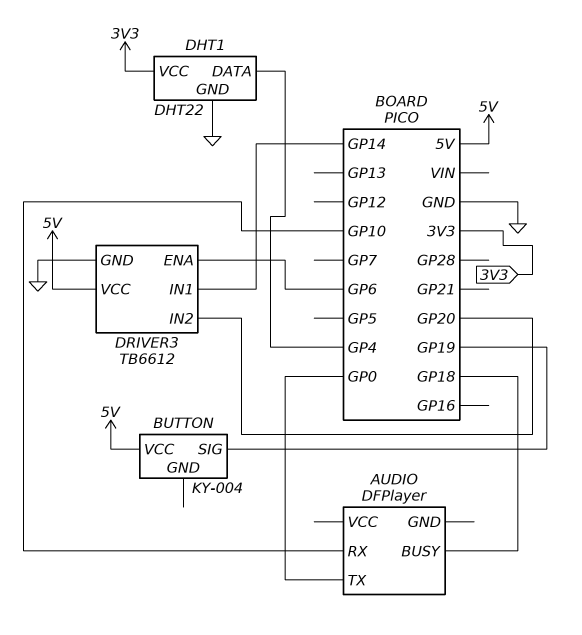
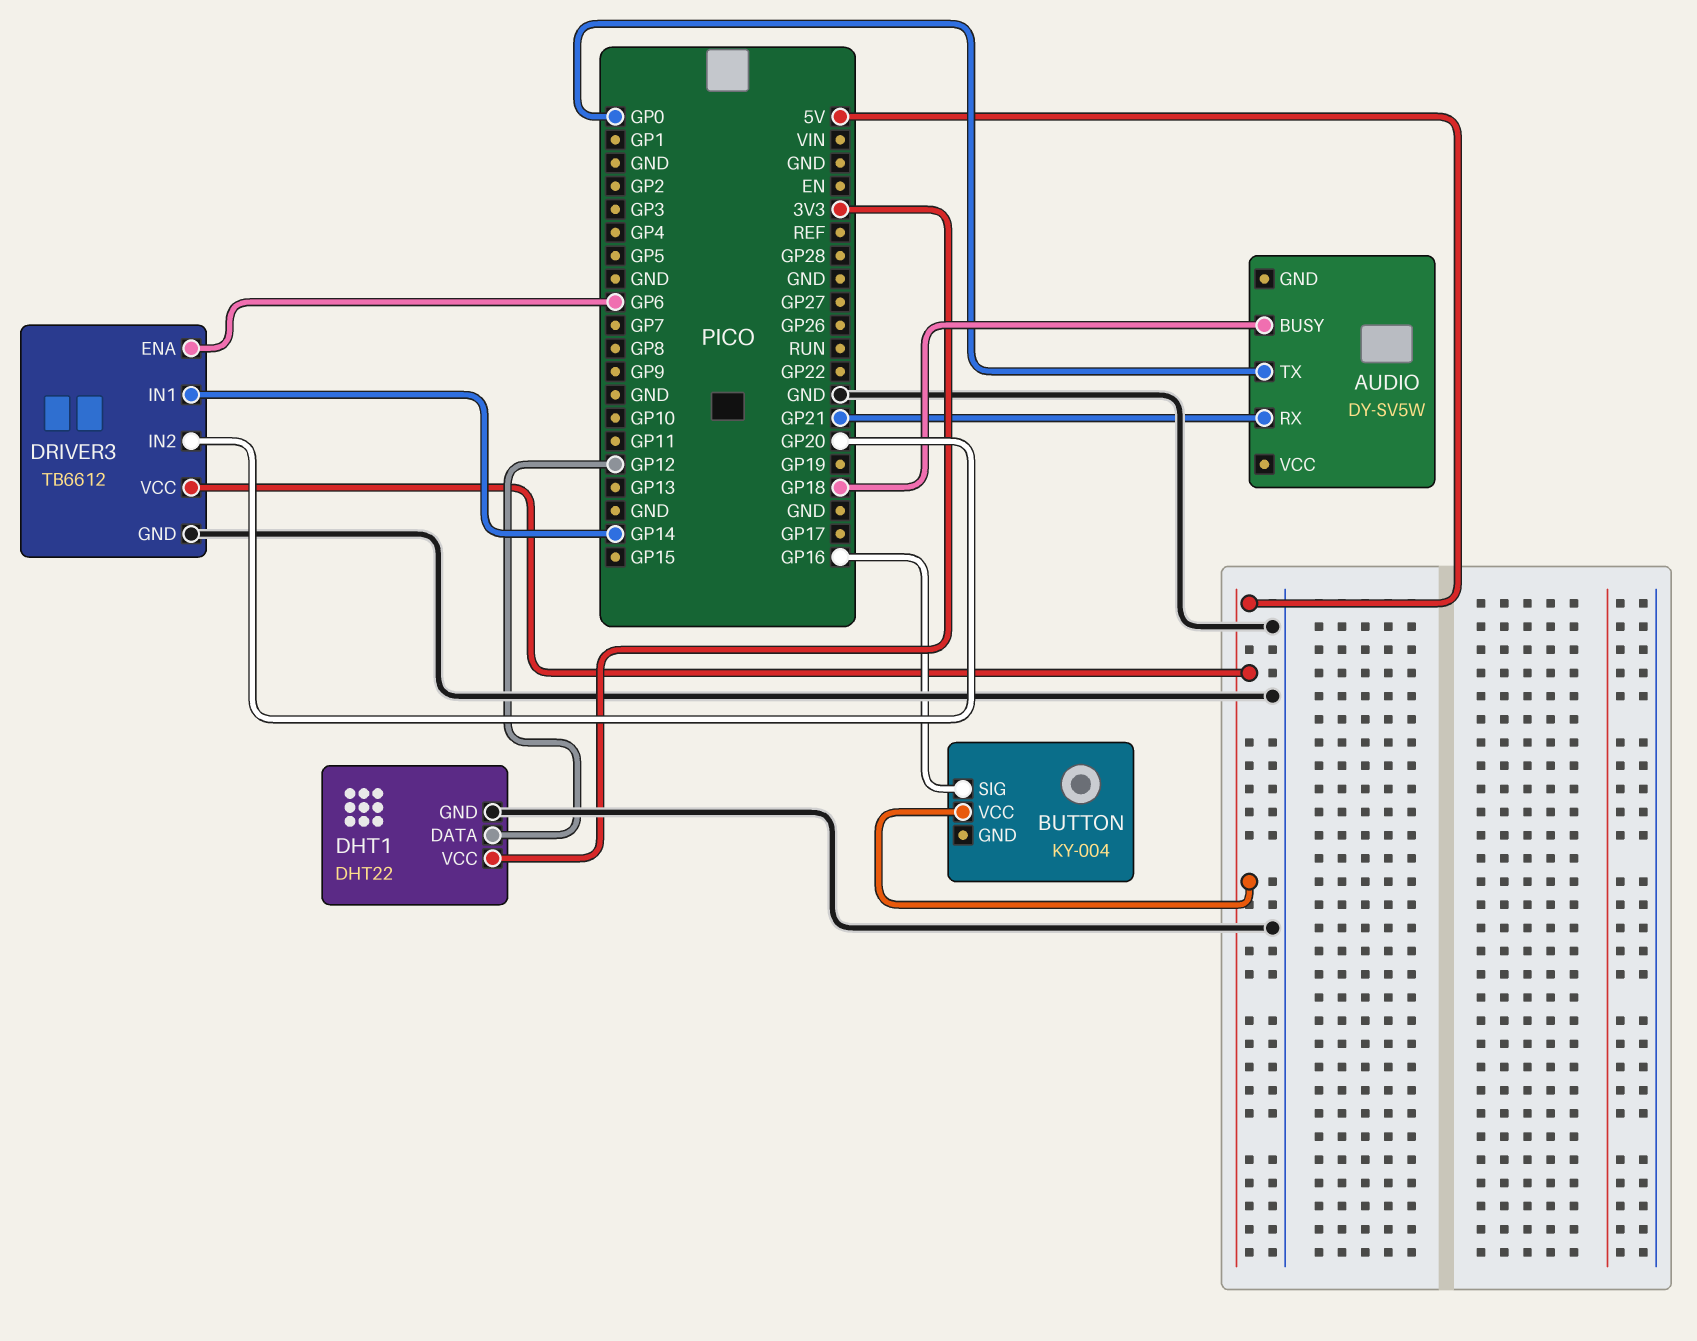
AUDIO: DFPlayer -> DY-SV5W
AUDIO pin RX: GP10 -> GP21
BUTTON pin SIG: GP19 -> GP16
DHT1 pin DATA: GP4 -> GP12

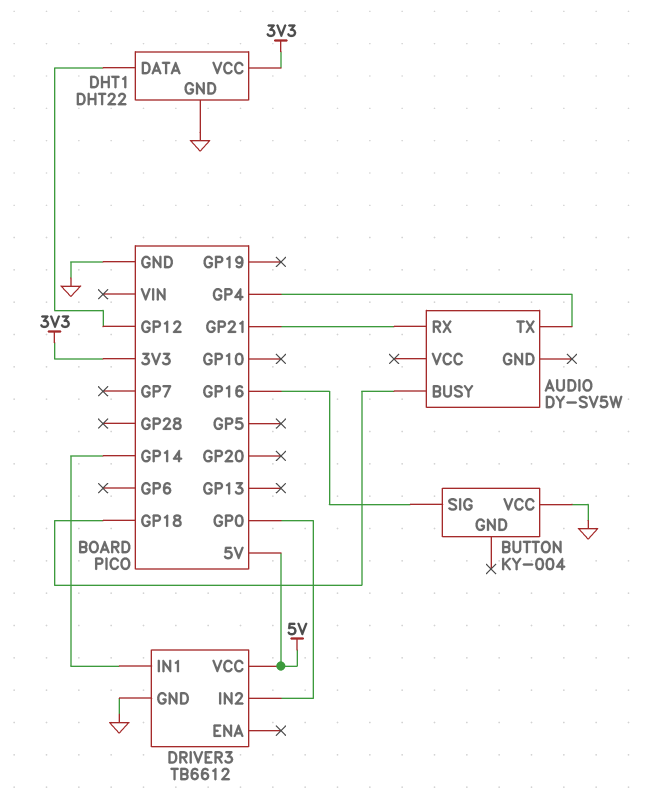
AUDIO pin TX: GP0 -> GP4
BUTTON pin VCC: 5V -> GND
DRIVER3 pin ENA: GP6 -> none
DRIVER3 pin IN2: GP20 -> GP0

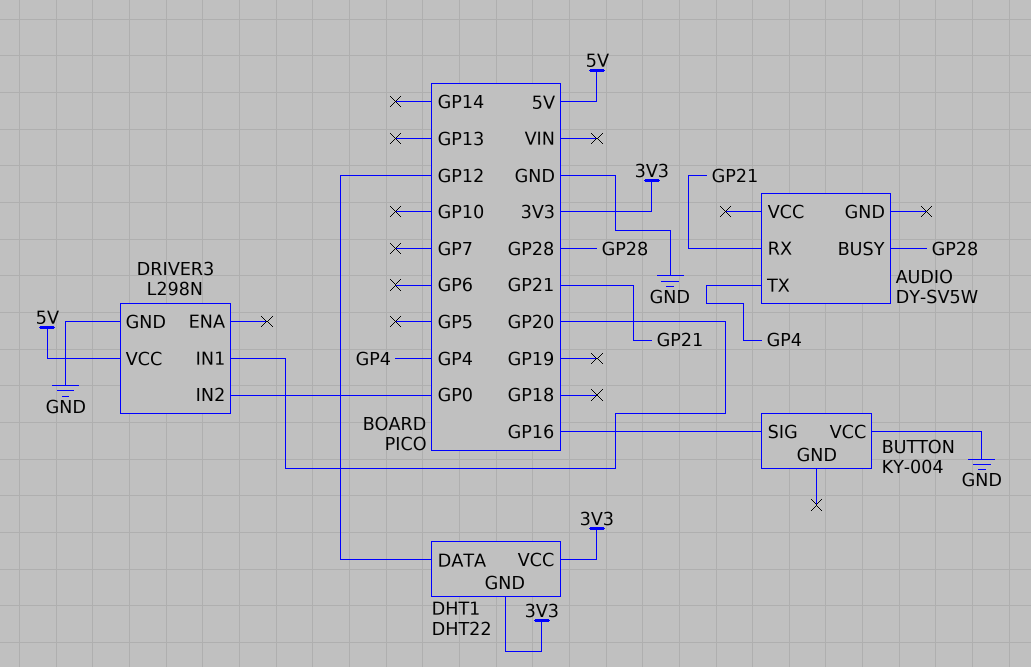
AUDIO pin BUSY: GP18 -> GP28
DHT1 pin GND: GND -> 3V3
DRIVER3: TB6612 -> L298N
DRIVER3 pin IN1: GP14 -> GP20

